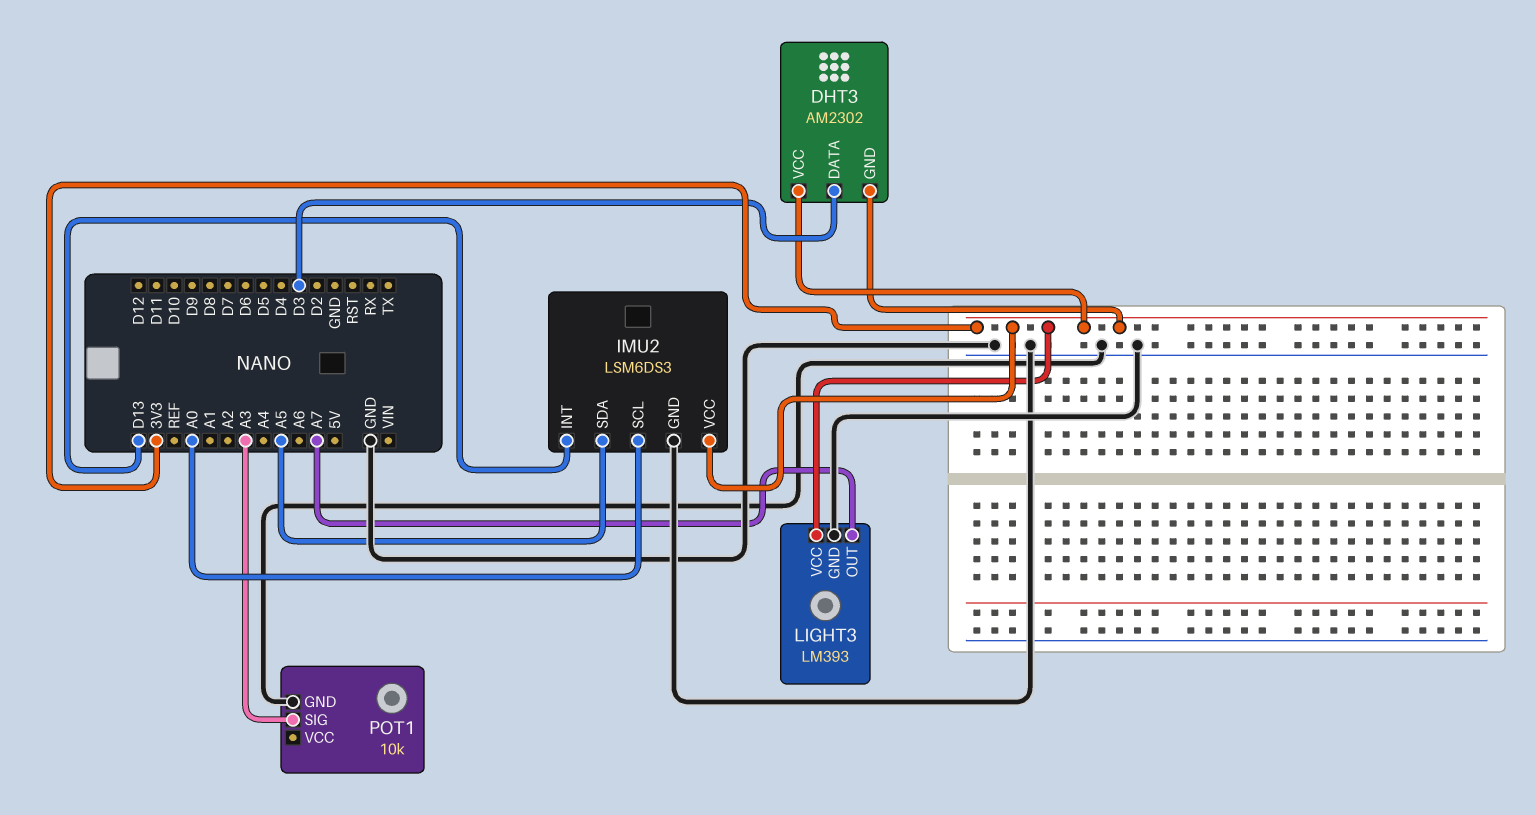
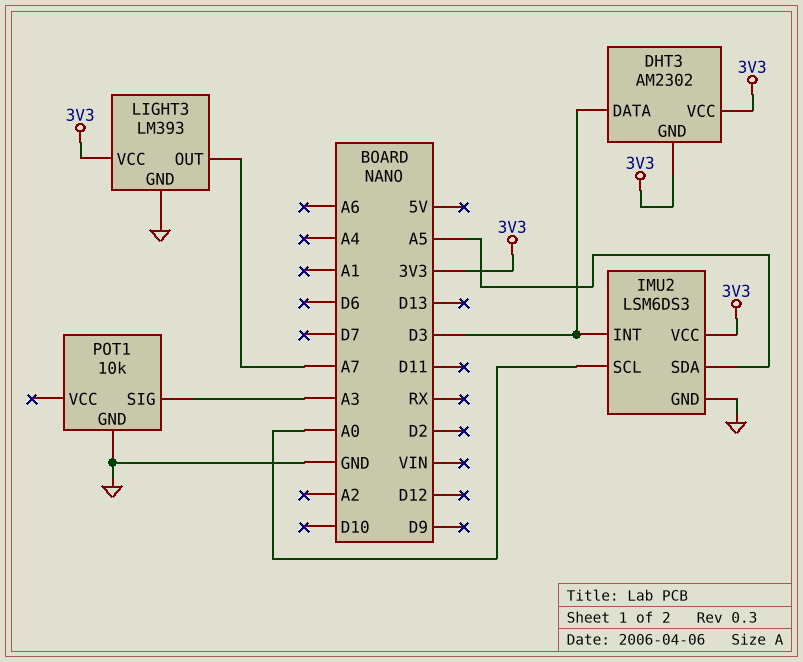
IMU2 pin INT: D13 -> D3

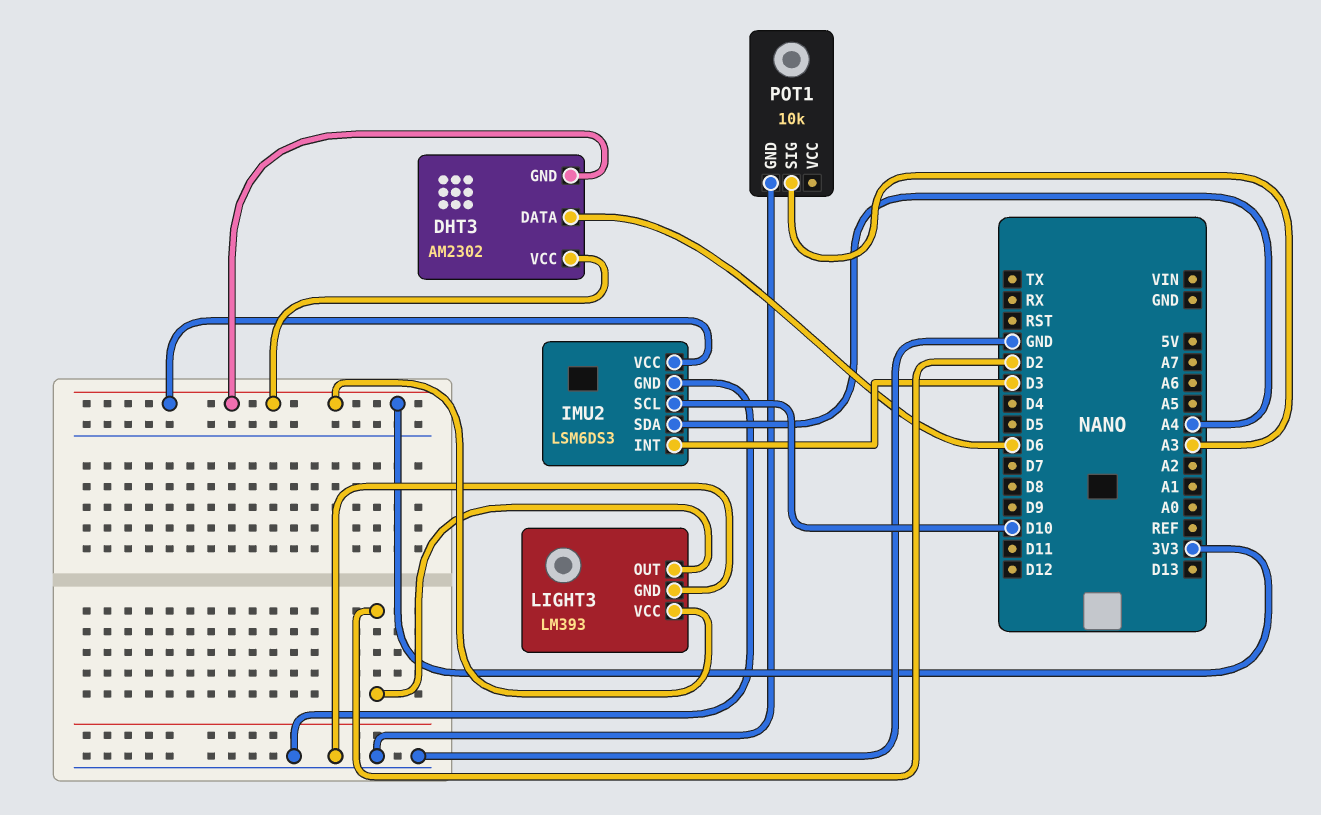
DHT3 pin DATA: D3 -> D6
IMU2 pin SCL: A0 -> D10
IMU2 pin SDA: A5 -> A4
LIGHT3 pin OUT: A7 -> D2

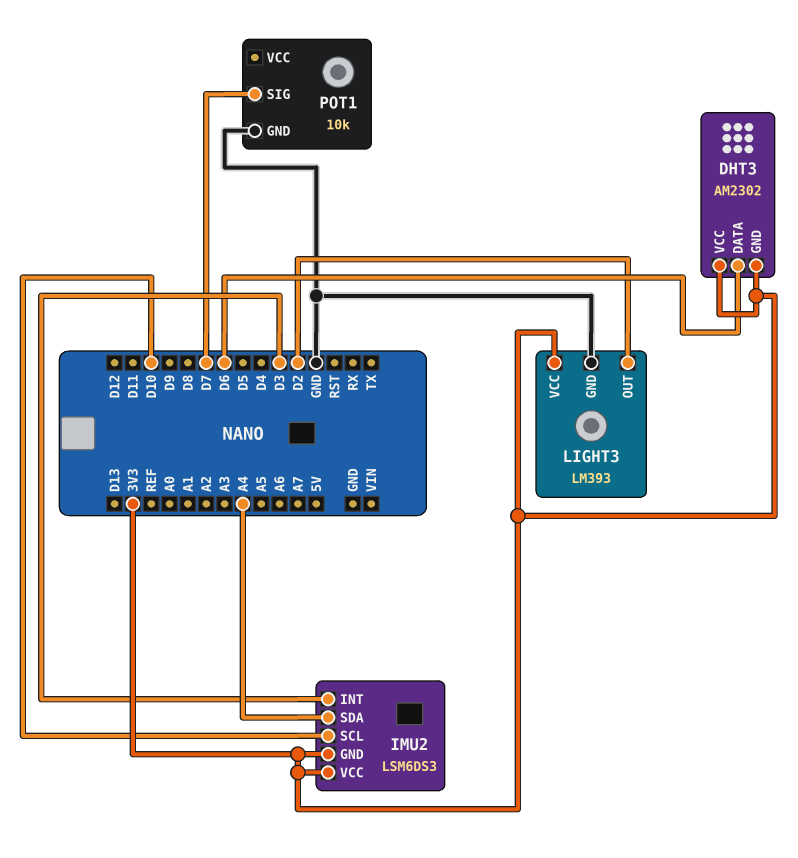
IMU2 pin GND: GND -> 3V3
POT1 pin SIG: A3 -> D7

